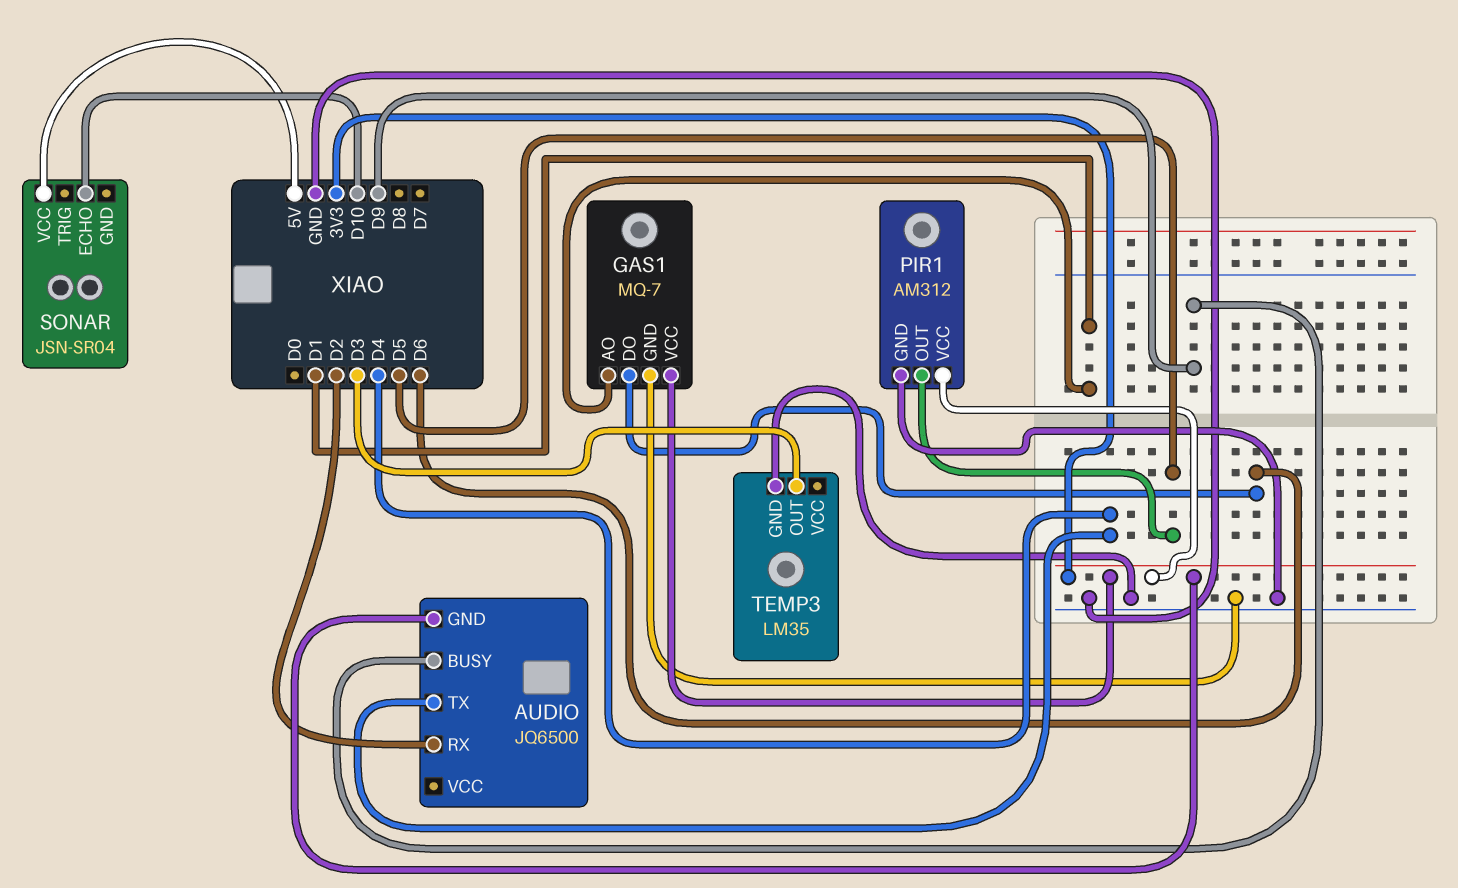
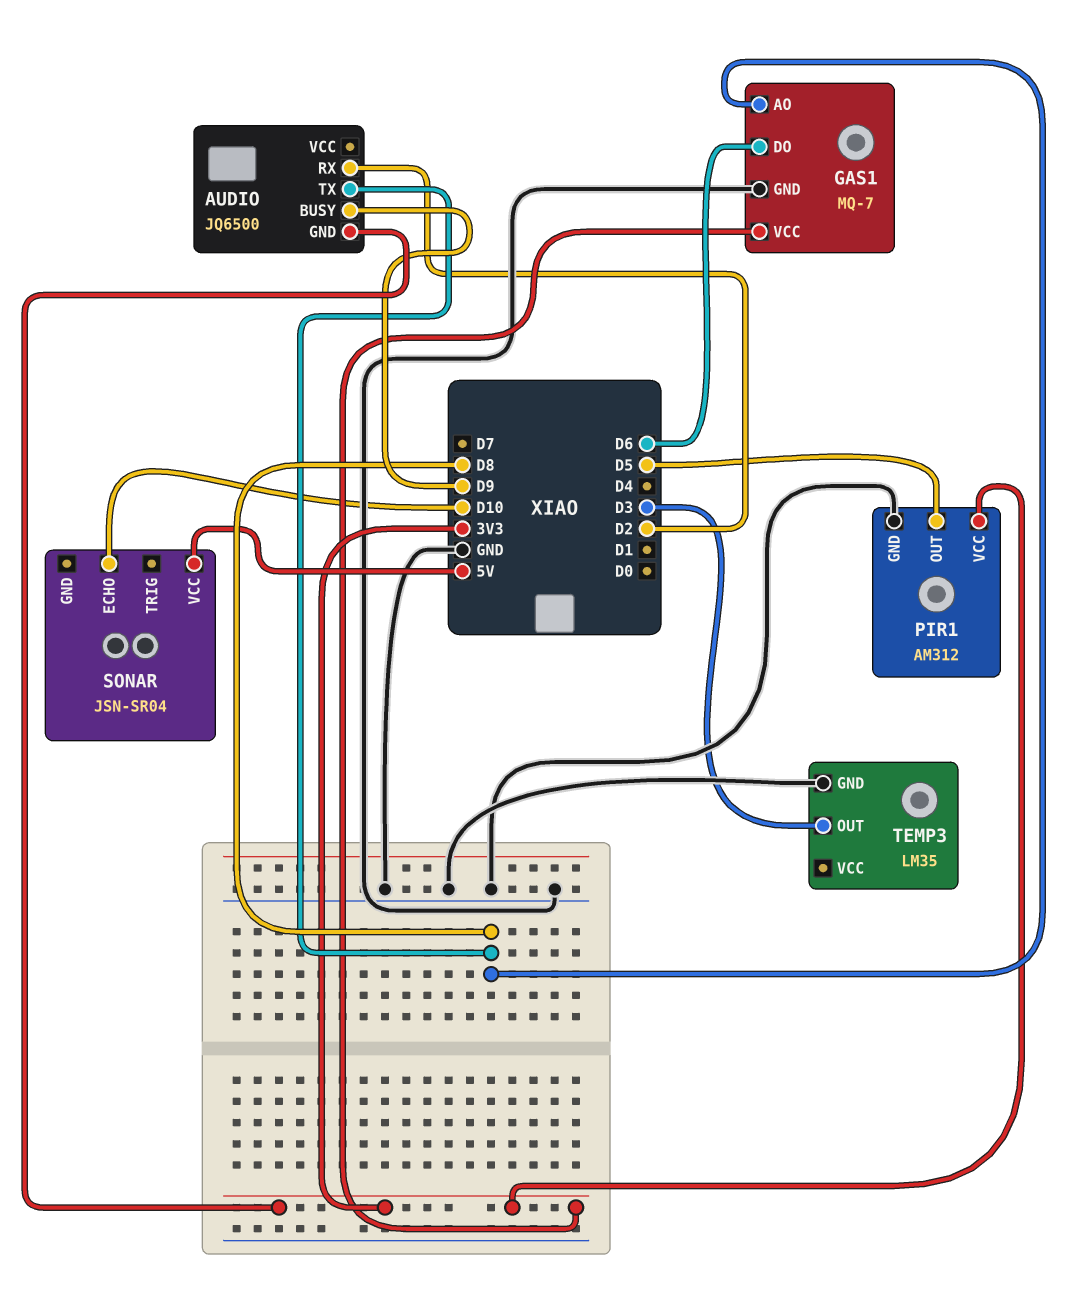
AUDIO pin TX: D4 -> D8
GAS1 pin AO: D1 -> D8

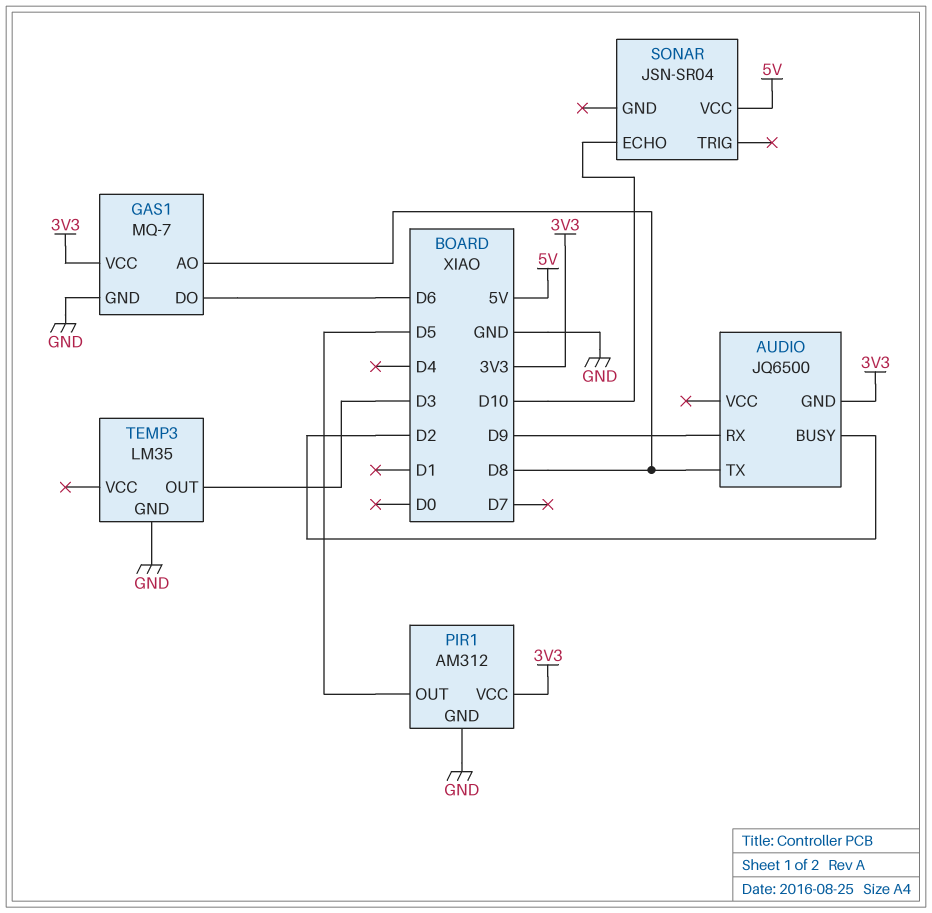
AUDIO pin BUSY: D9 -> D2
AUDIO pin RX: D2 -> D9

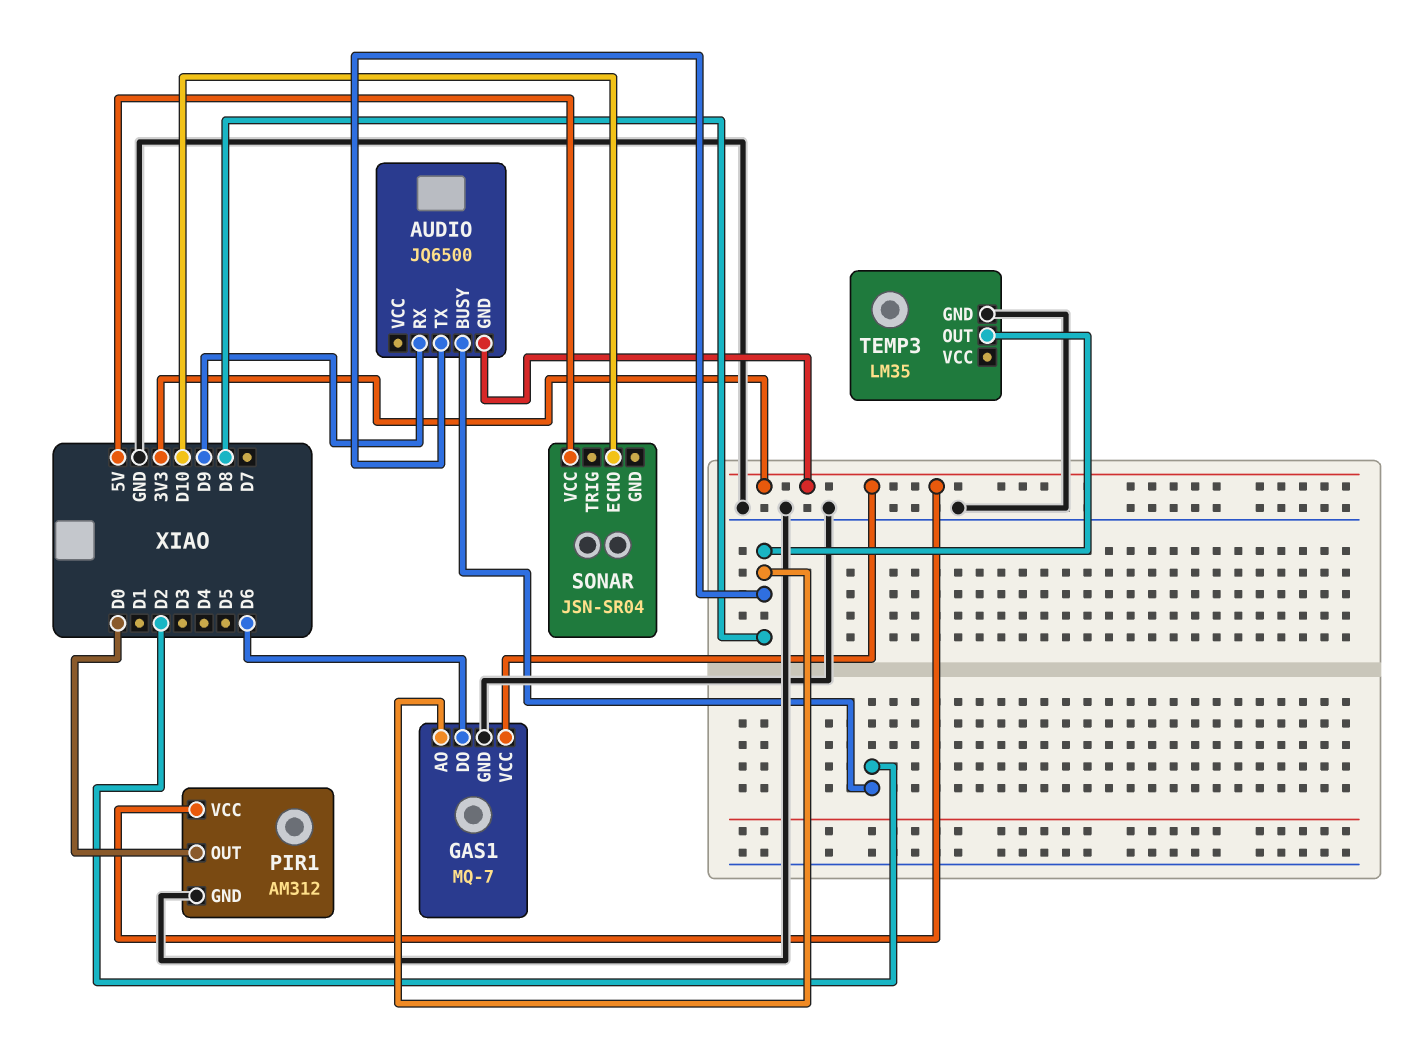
PIR1 pin OUT: D5 -> D0
TEMP3 pin OUT: D3 -> D8

